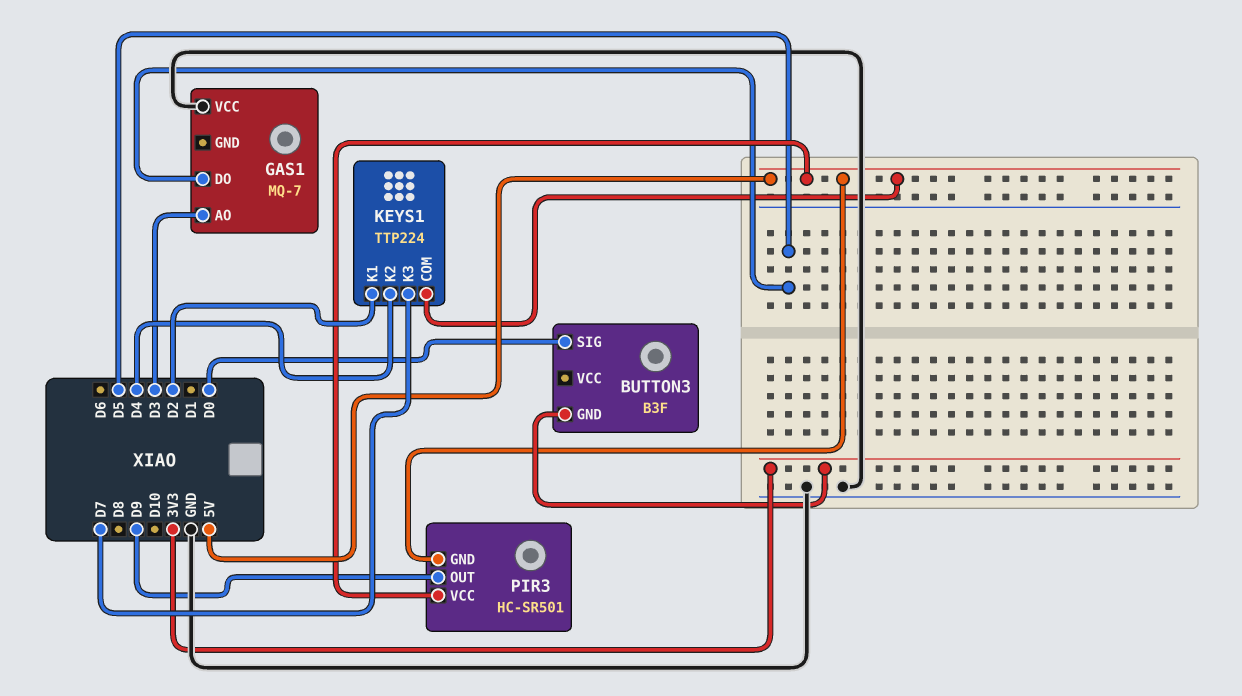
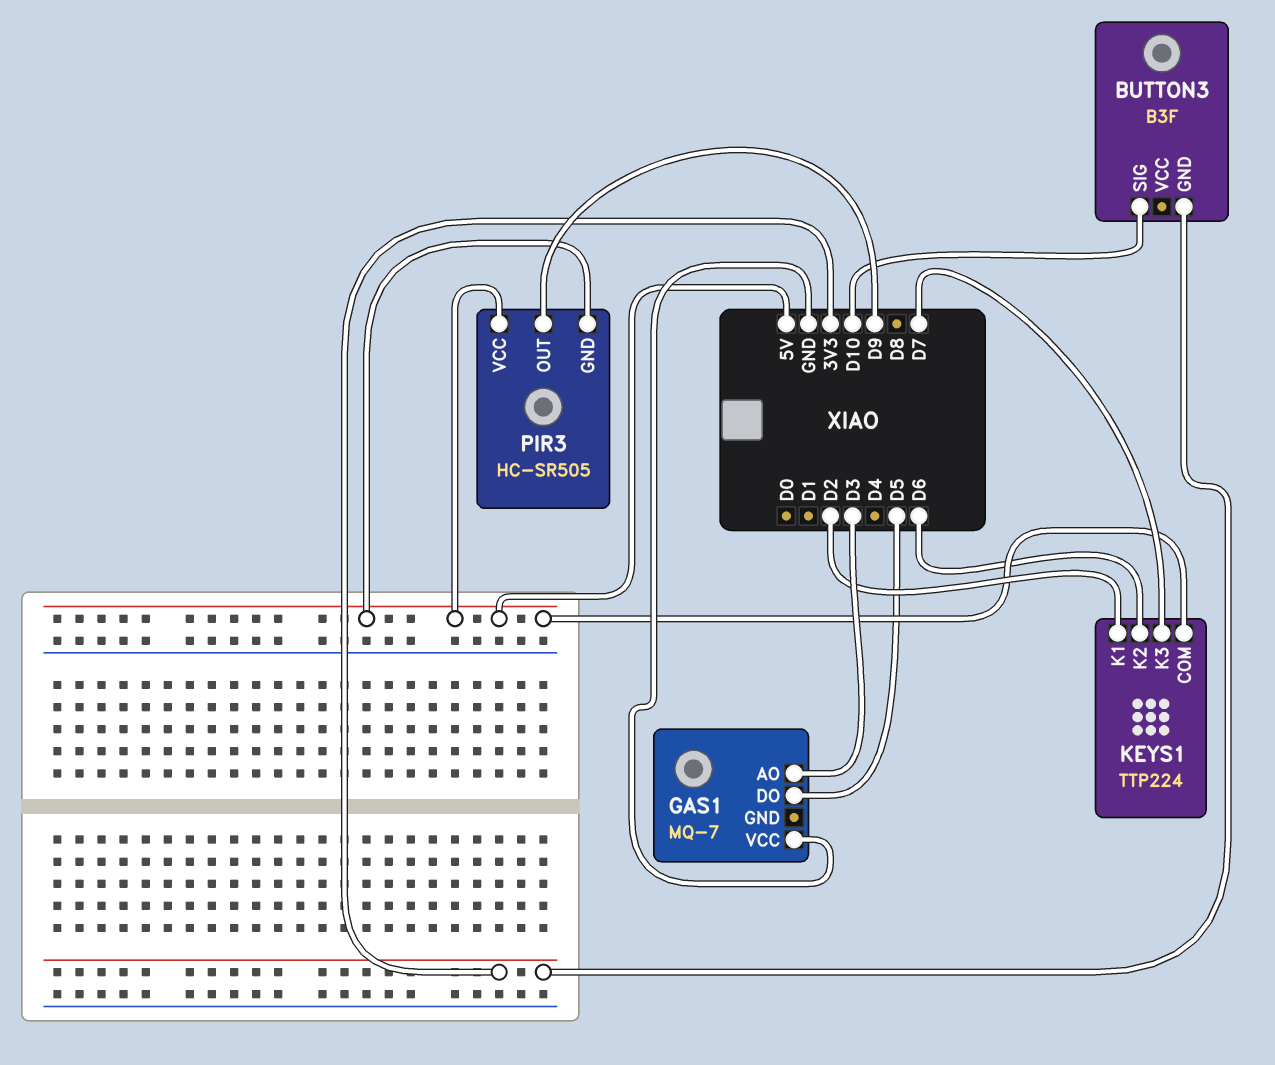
BUTTON3 pin SIG: D0 -> D10
KEYS1 pin K2: D4 -> D6
PIR3: HC-SR501 -> HC-SR505

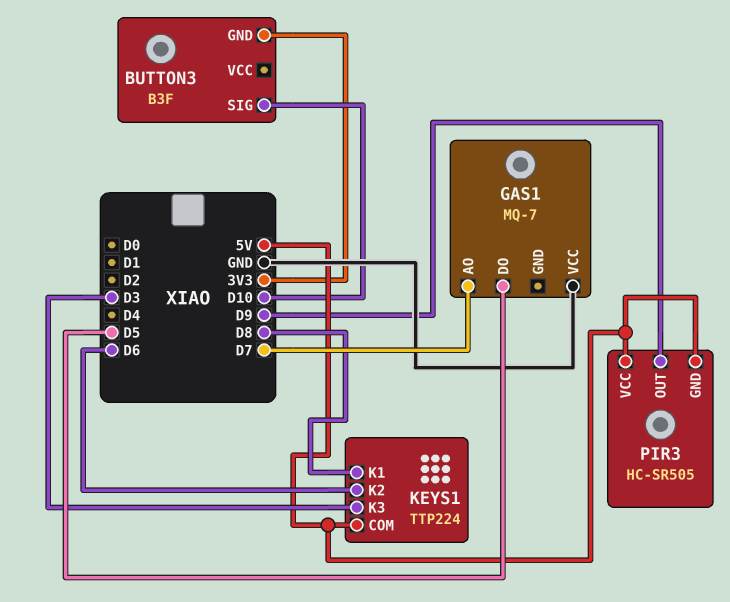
GAS1 pin AO: D3 -> D7
KEYS1 pin K1: D2 -> D8
KEYS1 pin K3: D7 -> D3

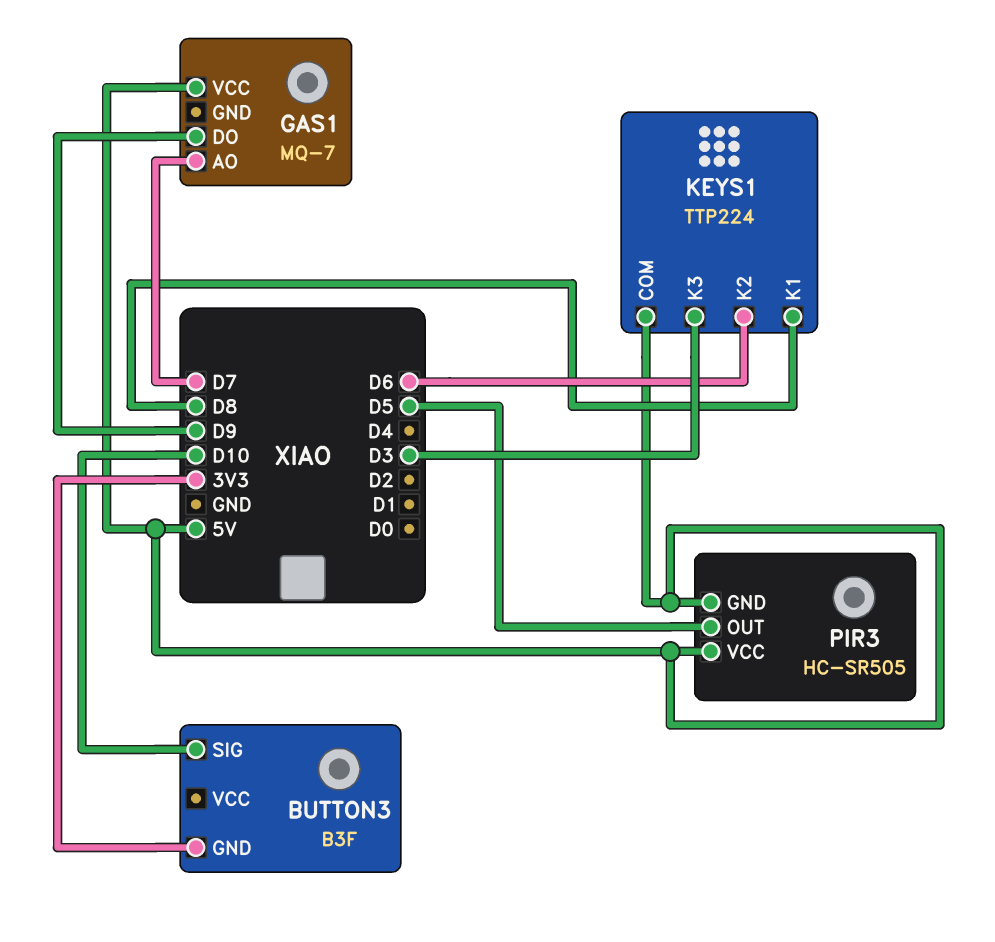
GAS1 pin DO: D5 -> D9
GAS1 pin VCC: GND -> 5V
PIR3 pin OUT: D9 -> D5

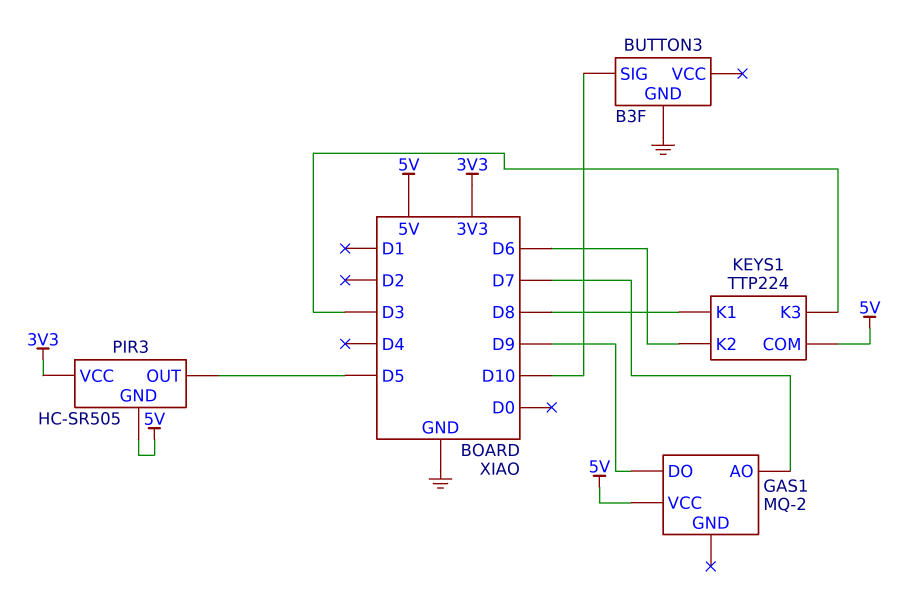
BUTTON3 pin GND: 3V3 -> GND
GAS1: MQ-7 -> MQ-2
PIR3 pin VCC: 5V -> 3V3

